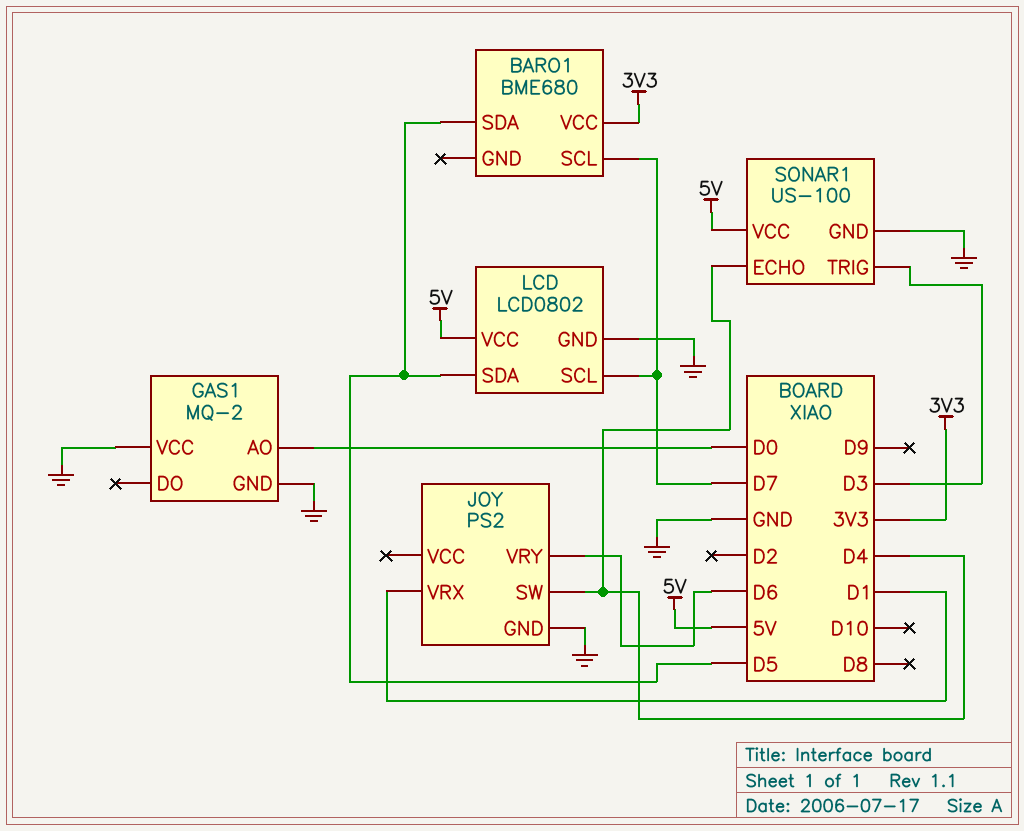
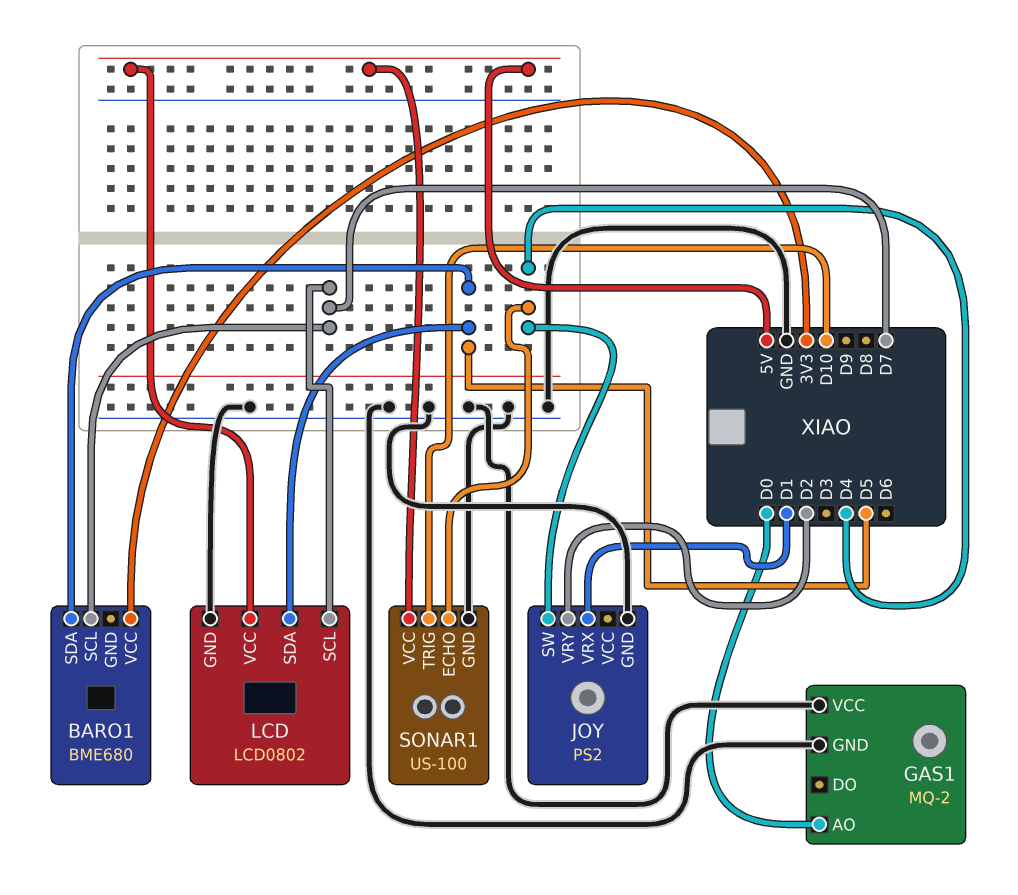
JOY pin VRY: D6 -> D2
SONAR1 pin TRIG: D3 -> D10

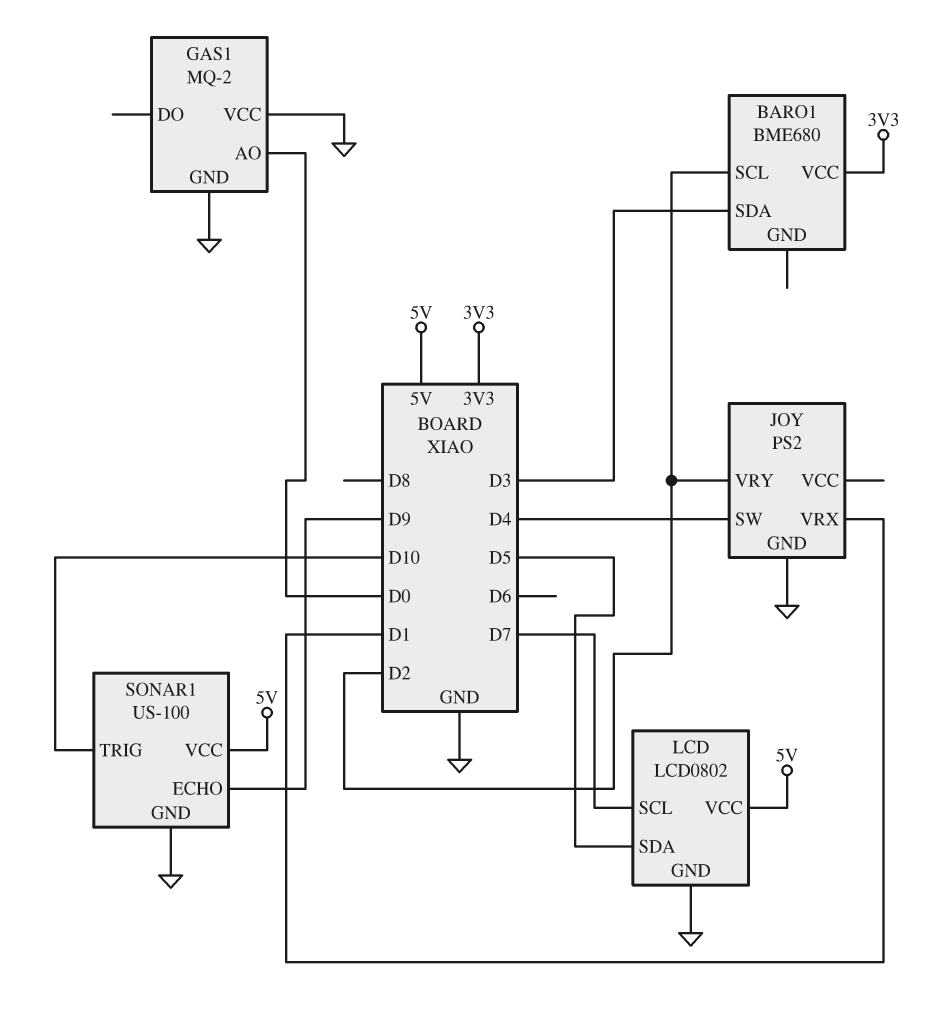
BARO1 pin SCL: D7 -> D2
BARO1 pin SDA: D5 -> D3
SONAR1 pin ECHO: D4 -> D9

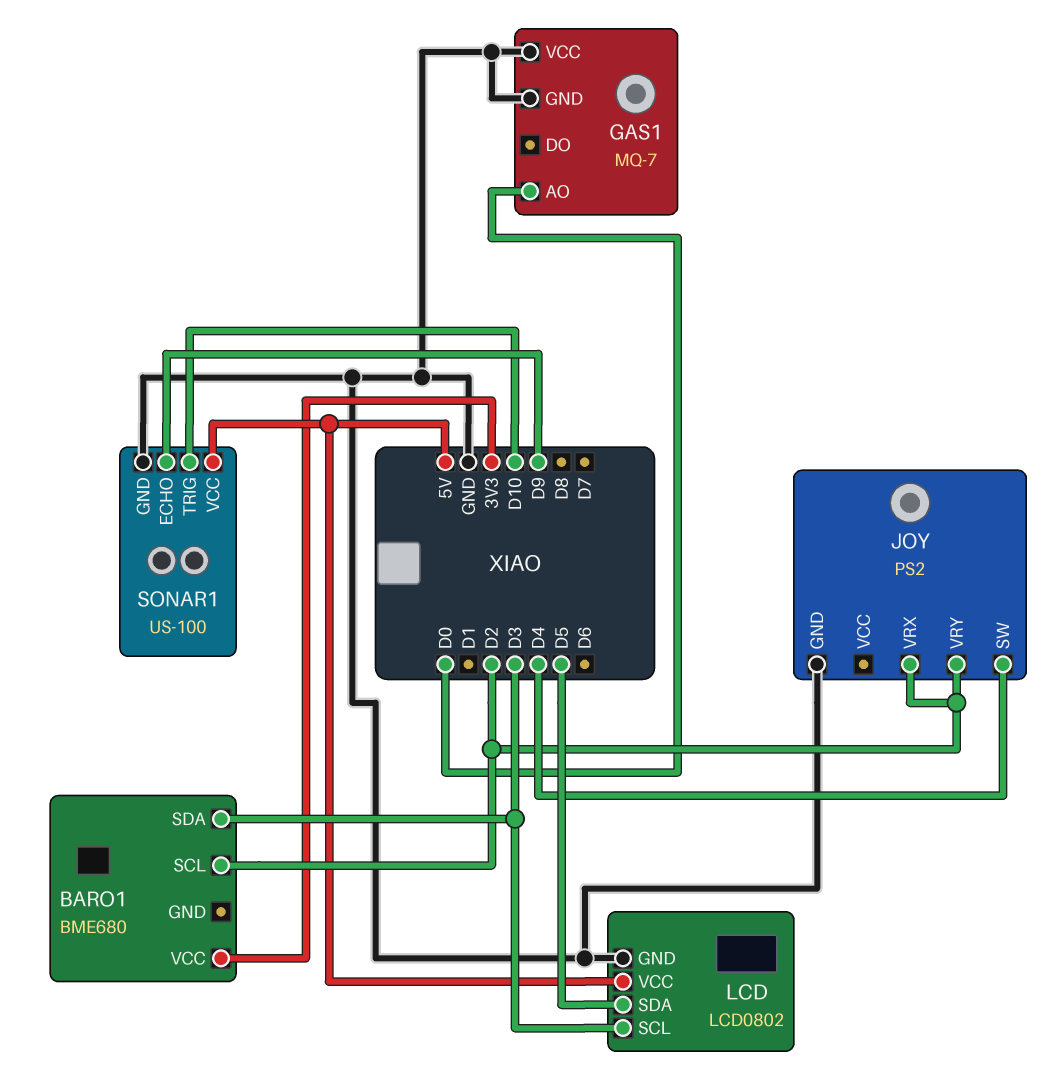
GAS1: MQ-2 -> MQ-7
JOY pin VRX: D1 -> D2
LCD pin SCL: D7 -> D3

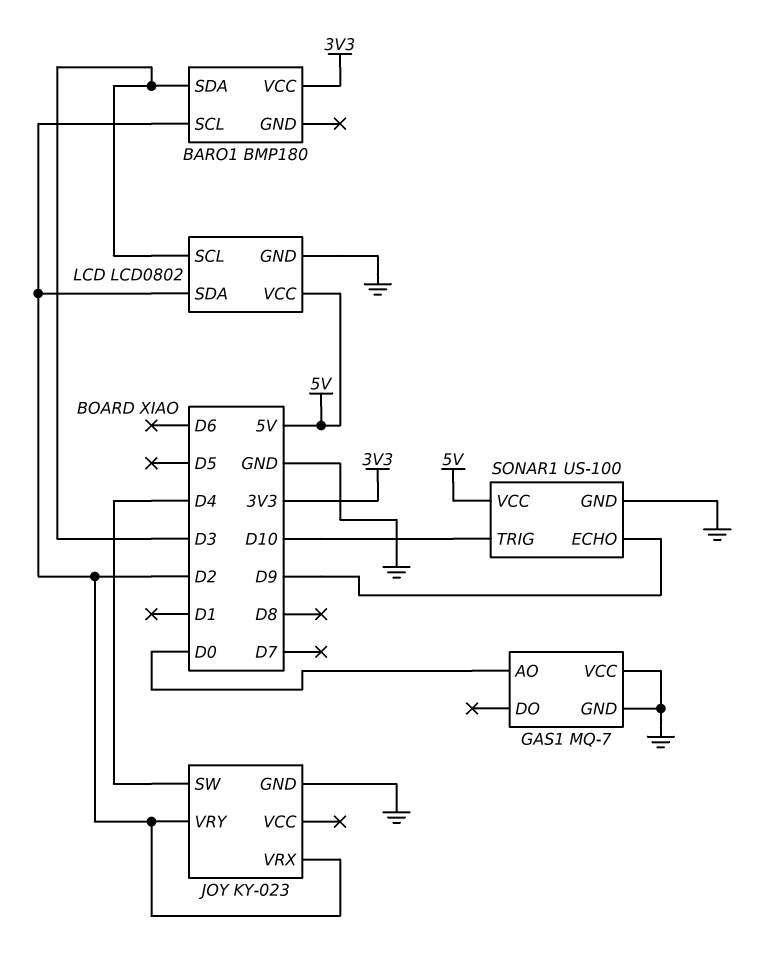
BARO1: BME680 -> BMP180
JOY: PS2 -> KY-023
LCD pin SDA: D5 -> D2

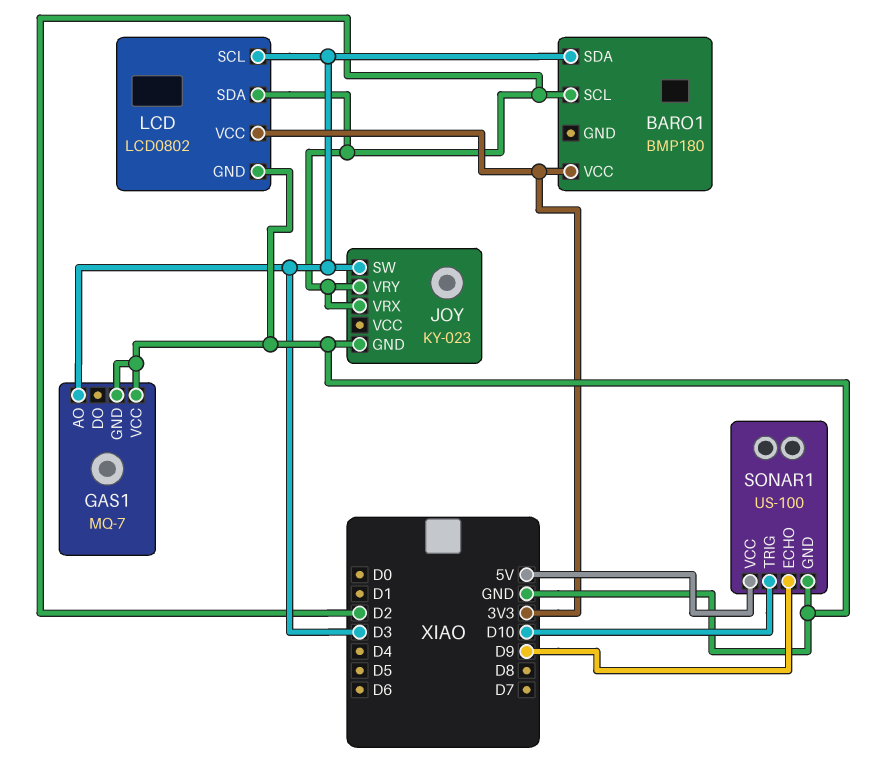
GAS1 pin AO: D0 -> D3
JOY pin SW: D4 -> D3
LCD pin VCC: 5V -> 3V3

